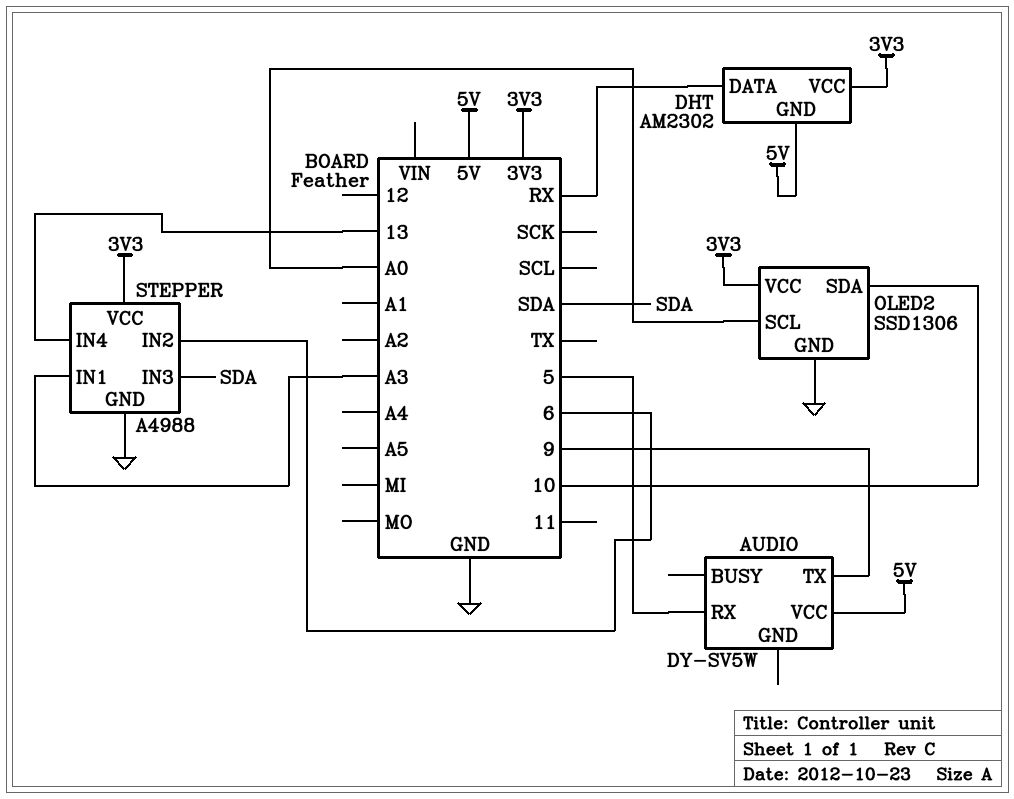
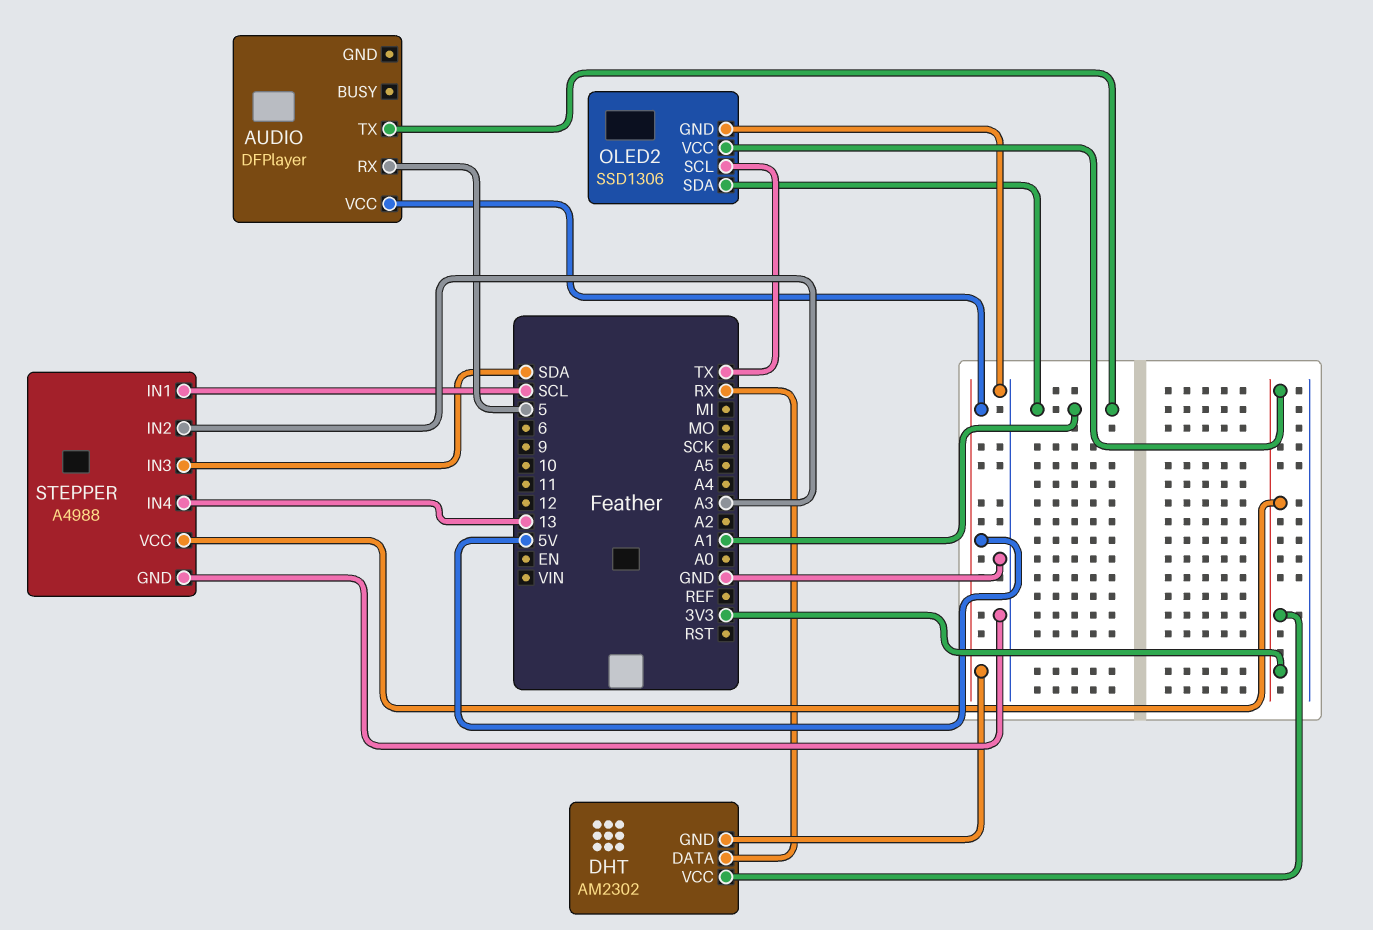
AUDIO: DY-SV5W -> DFPlayer
AUDIO pin TX: 9 -> A1
OLED2 pin SCL: A0 -> TX
OLED2 pin SDA: 10 -> A1
STEPPER pin IN1: A3 -> SCL
STEPPER pin IN2: 6 -> A3

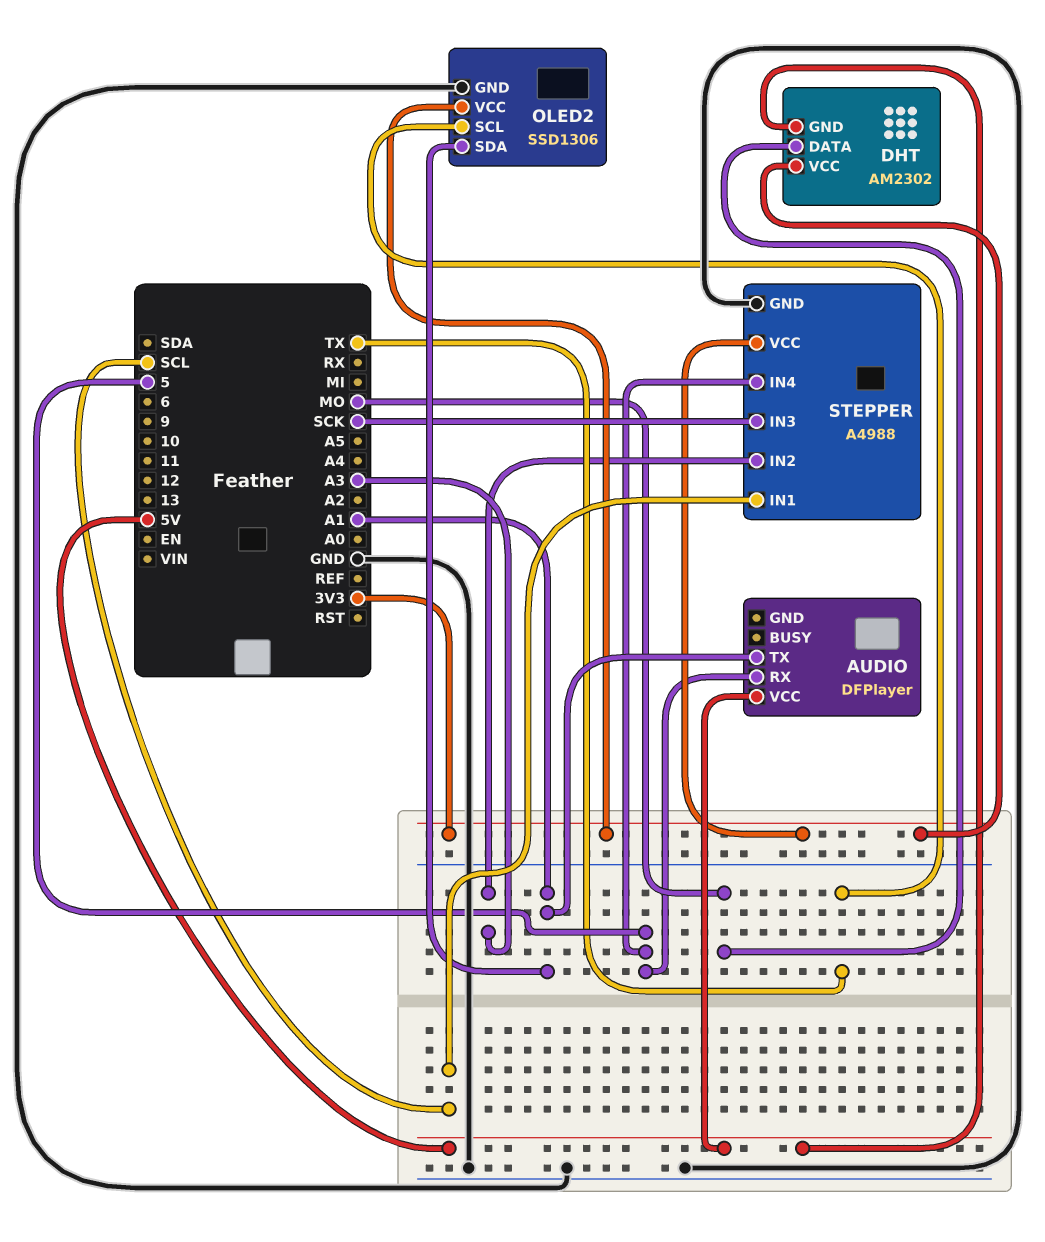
DHT pin DATA: RX -> MO
STEPPER pin IN3: SDA -> SCK
STEPPER pin IN4: 13 -> 5

